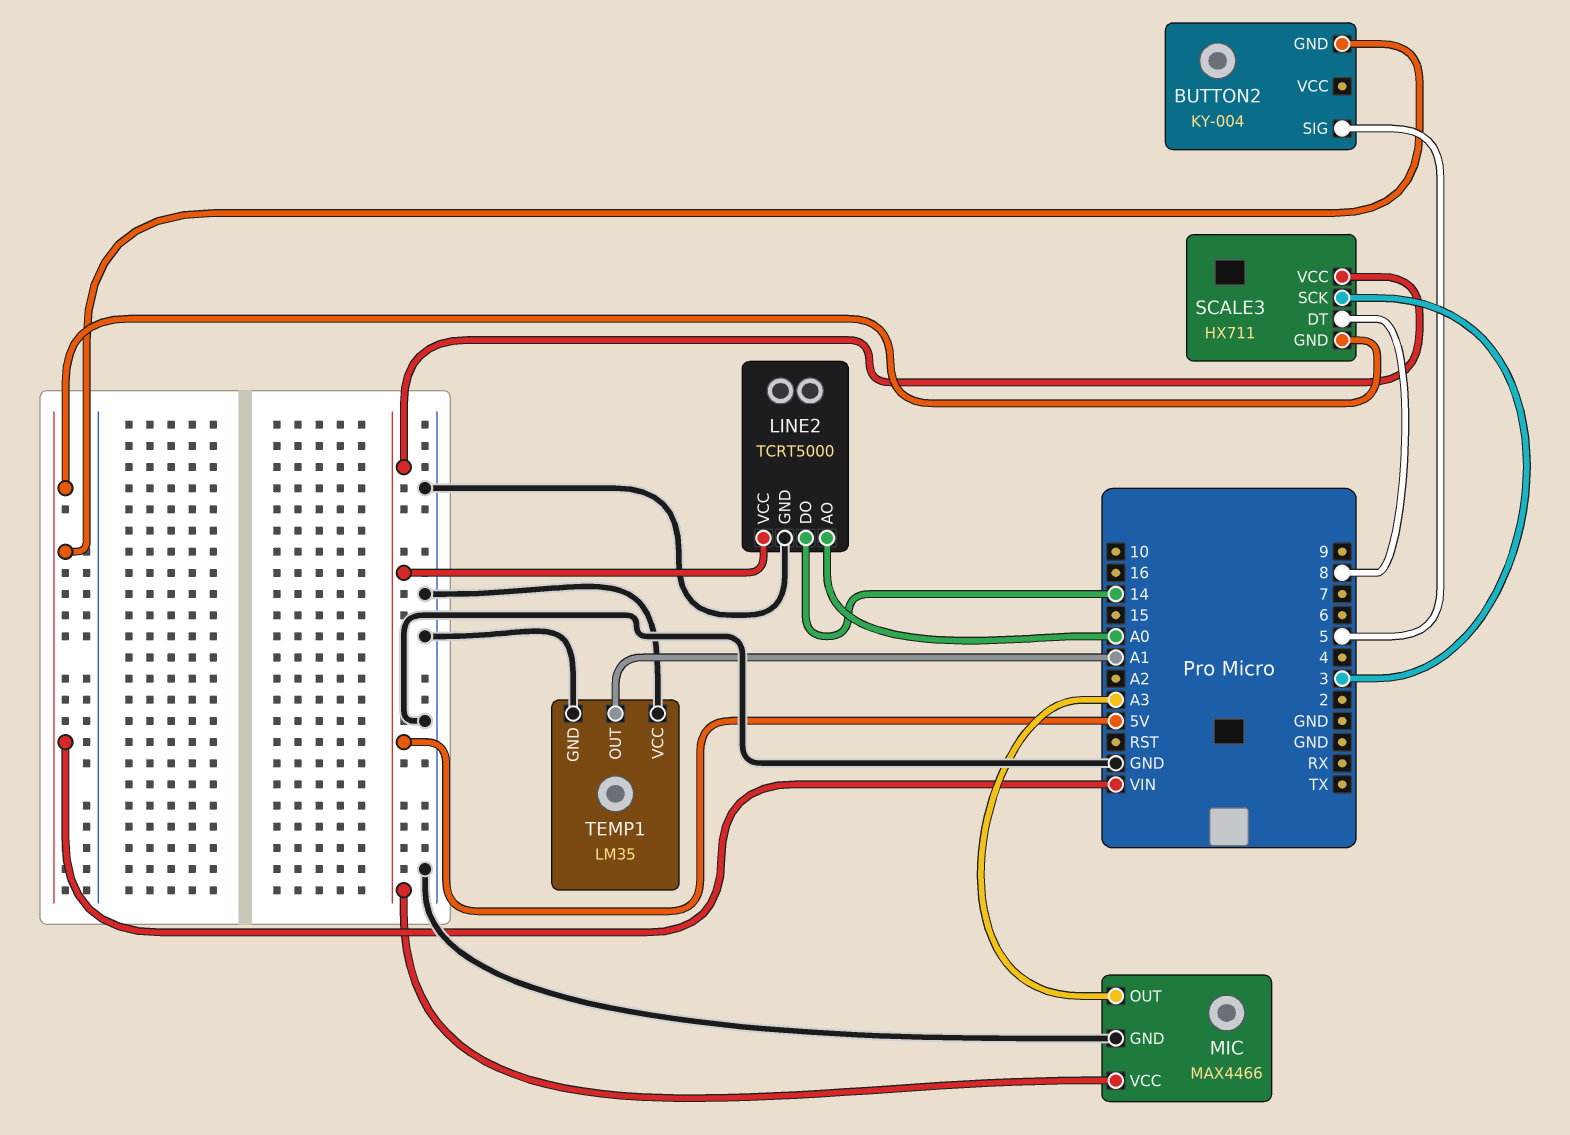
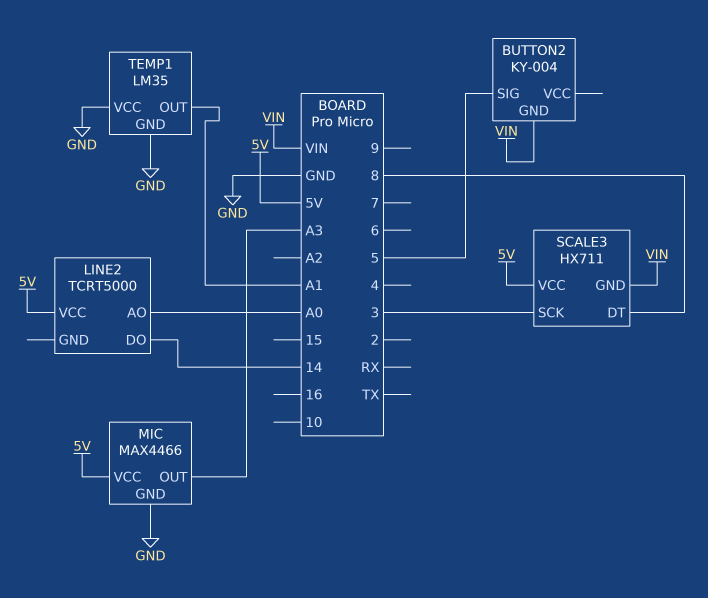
LINE2 pin GND: GND -> none

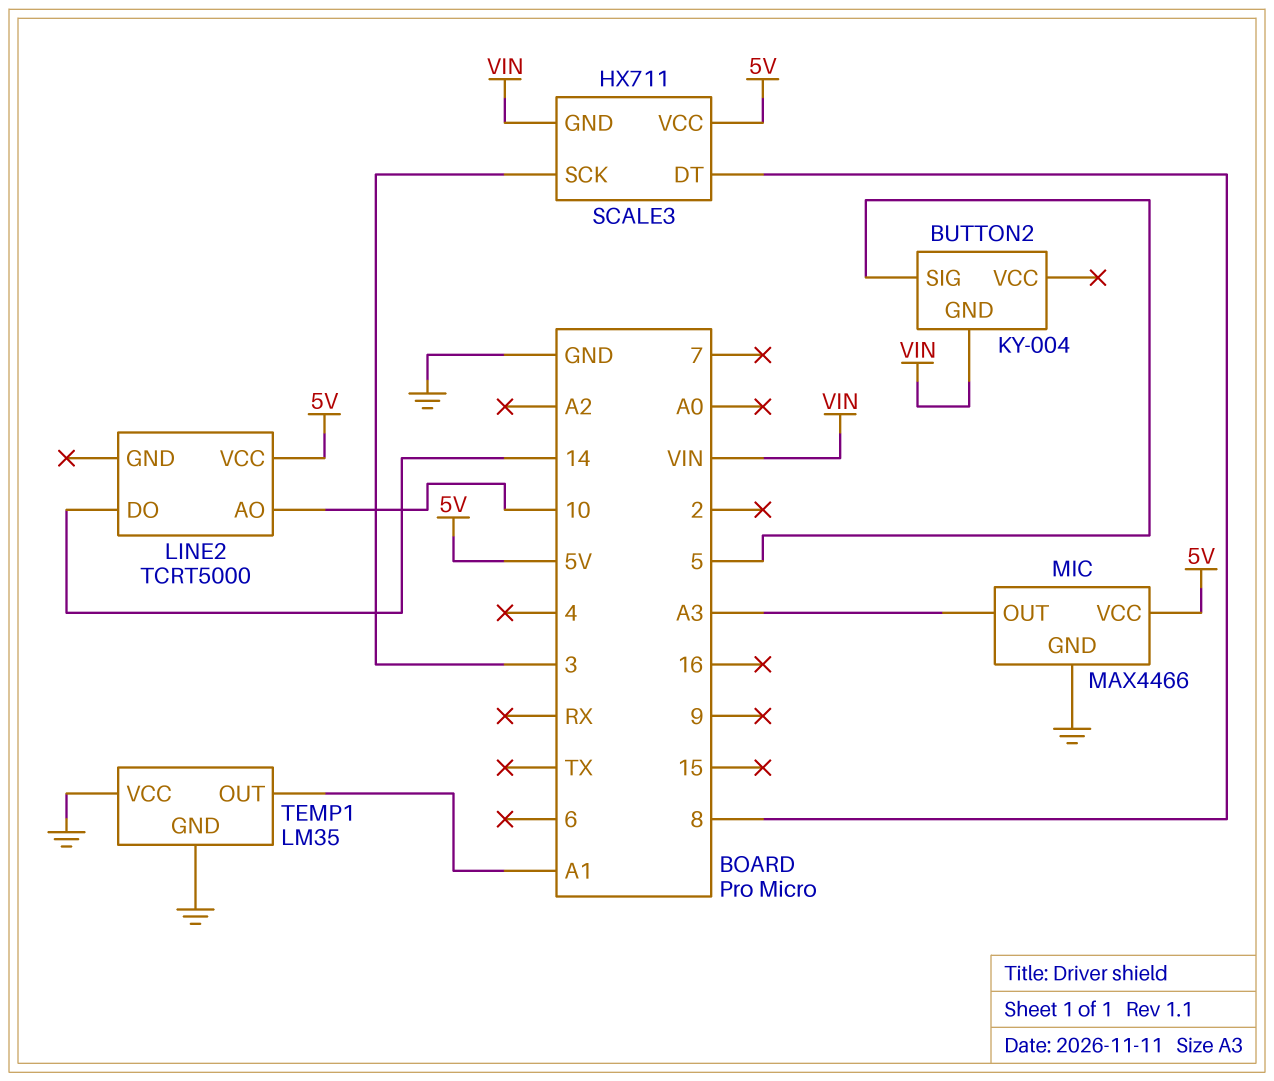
LINE2 pin AO: A0 -> 10

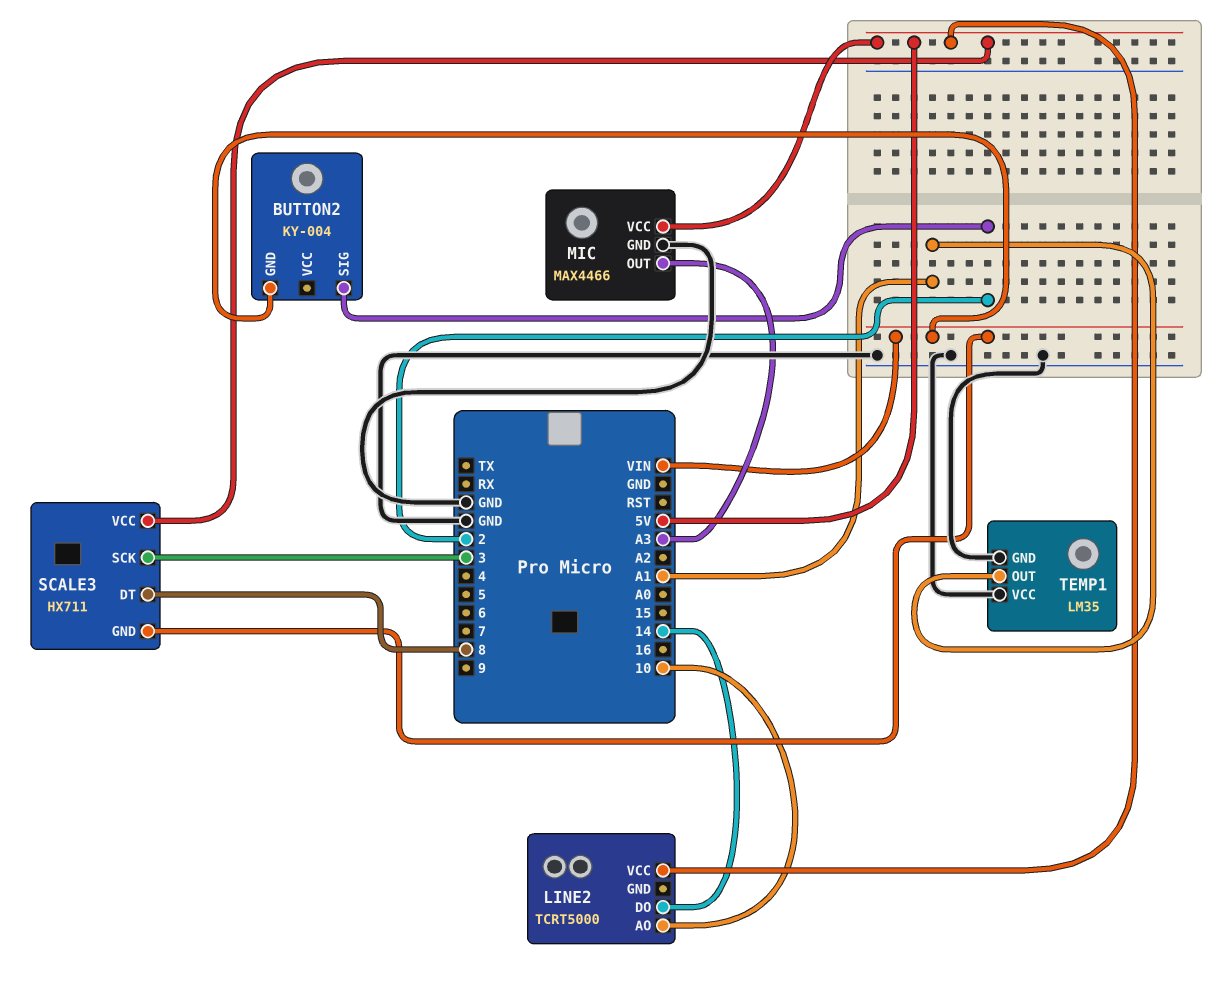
BUTTON2 pin SIG: 5 -> 2

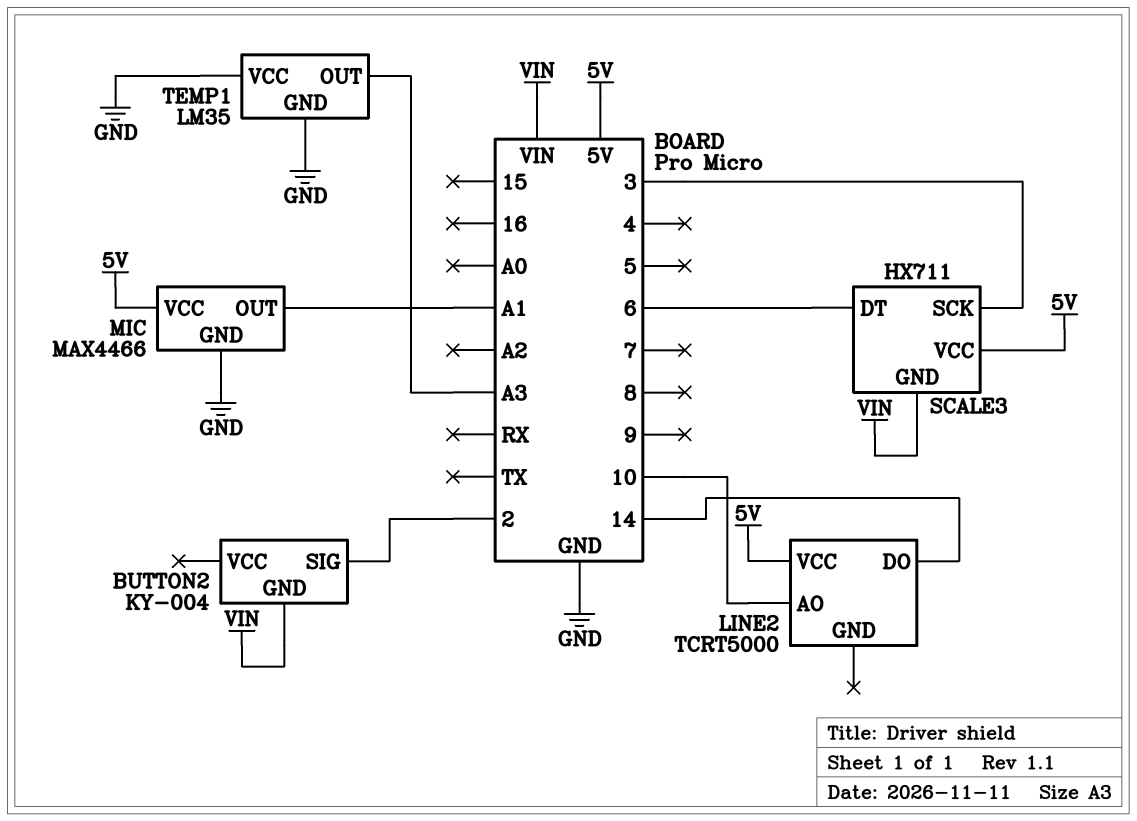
MIC pin OUT: A3 -> A1
SCALE3 pin DT: 8 -> 6
TEMP1 pin OUT: A1 -> A3

